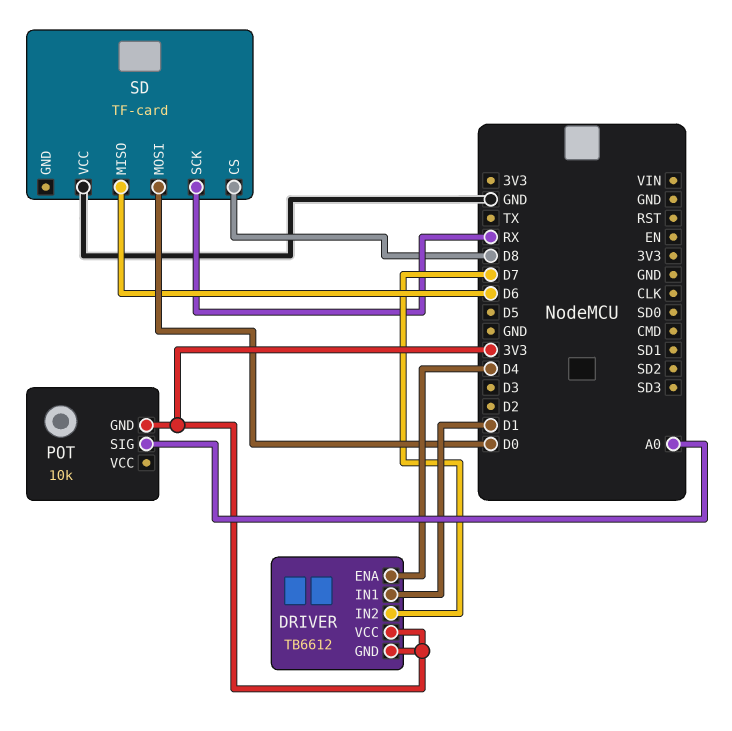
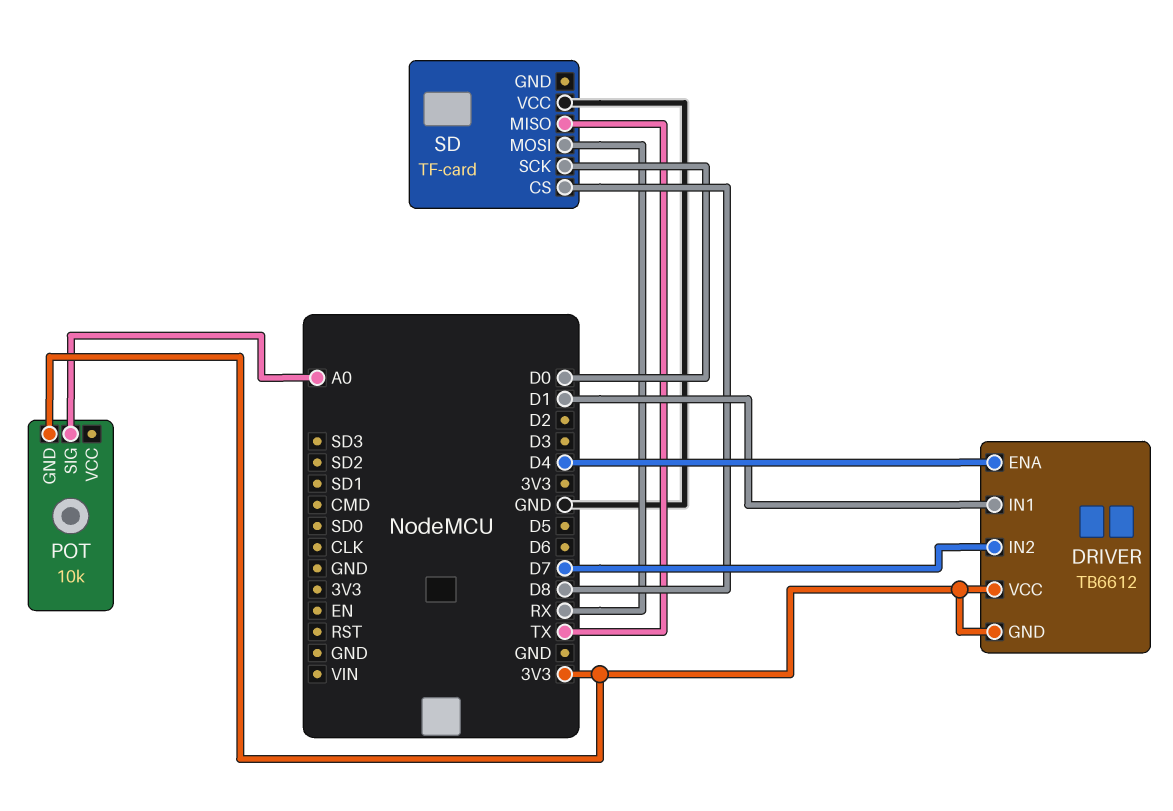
SD pin MISO: D6 -> TX
SD pin MOSI: D0 -> RX
SD pin SCK: RX -> D0

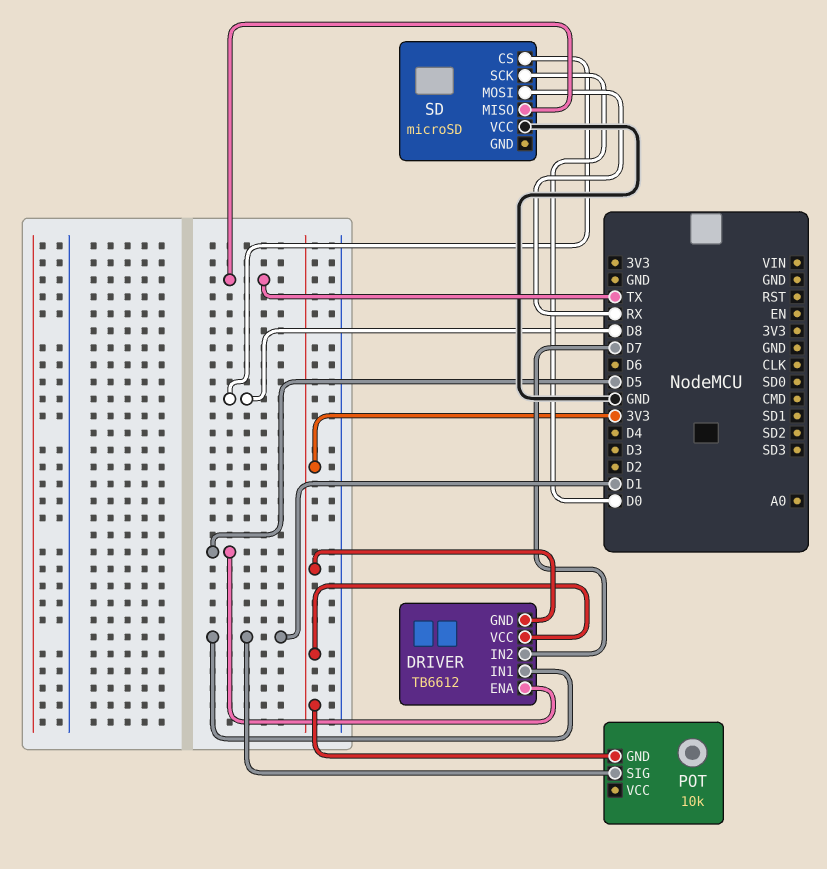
DRIVER pin ENA: D4 -> D5
POT pin SIG: A0 -> D1
SD: TF-card -> microSD

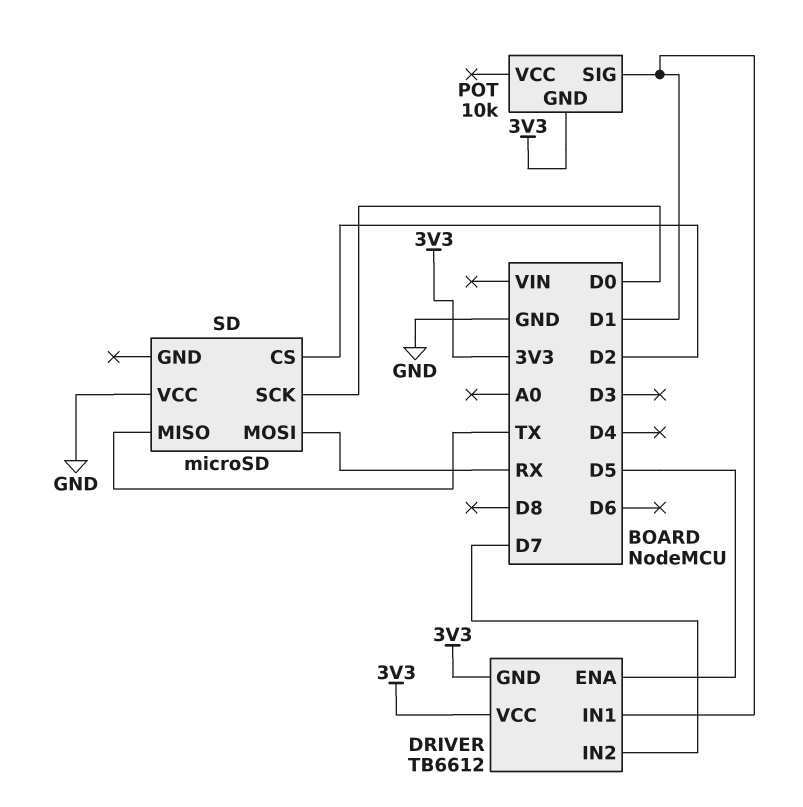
SD pin CS: D8 -> D2

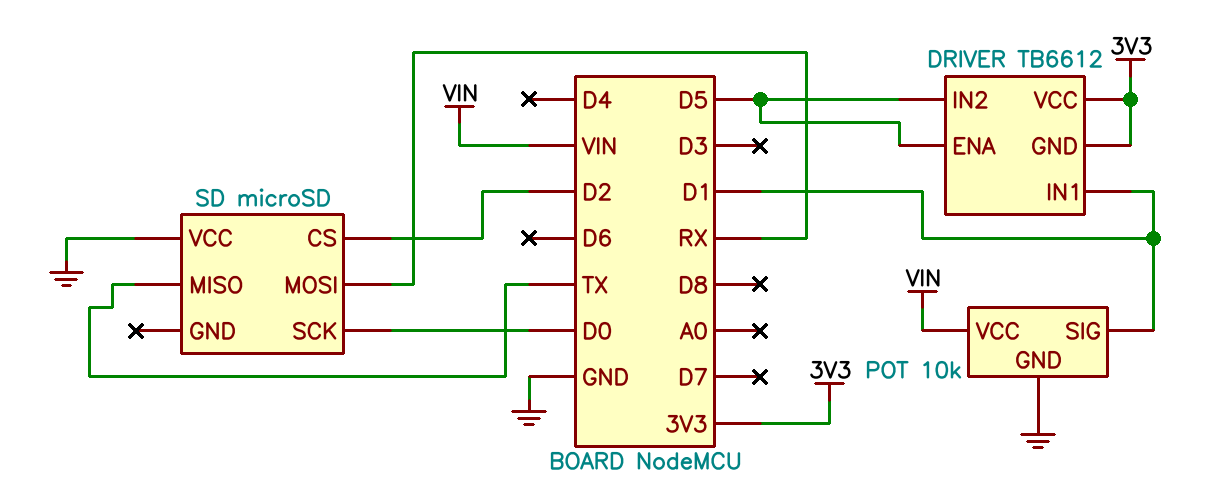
DRIVER pin IN2: D7 -> D5
POT pin GND: 3V3 -> GND
POT pin VCC: none -> VIN

